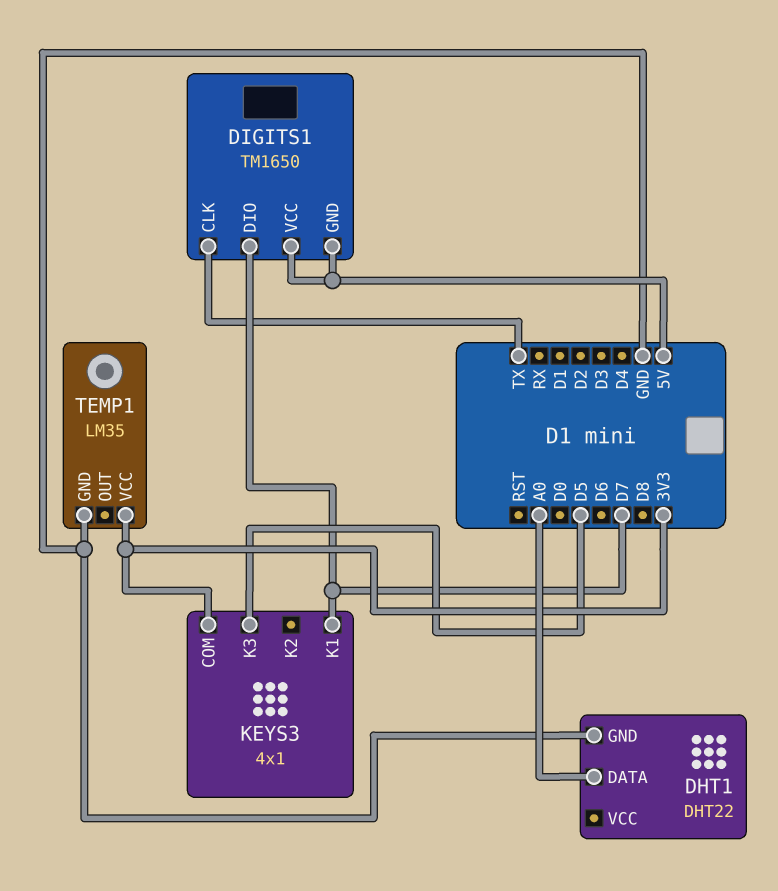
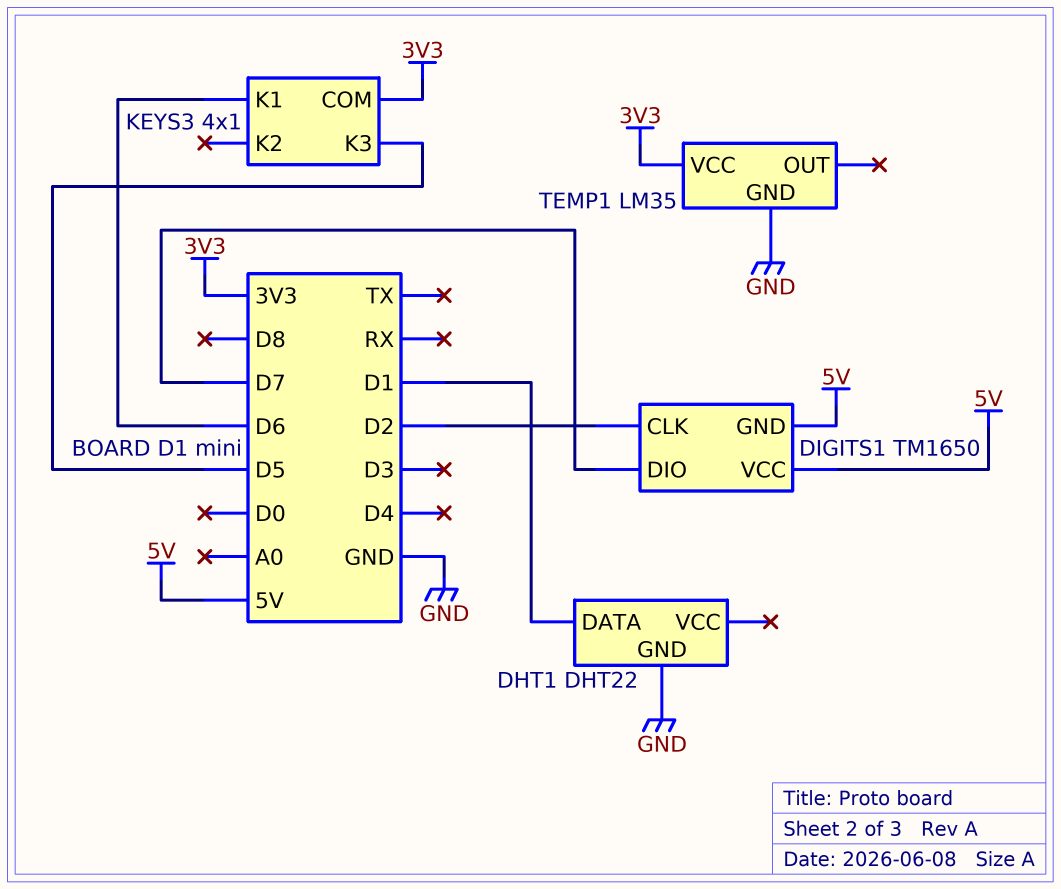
DHT1 pin DATA: A0 -> D1
DIGITS1 pin CLK: TX -> D2
KEYS3 pin K1: D7 -> D6

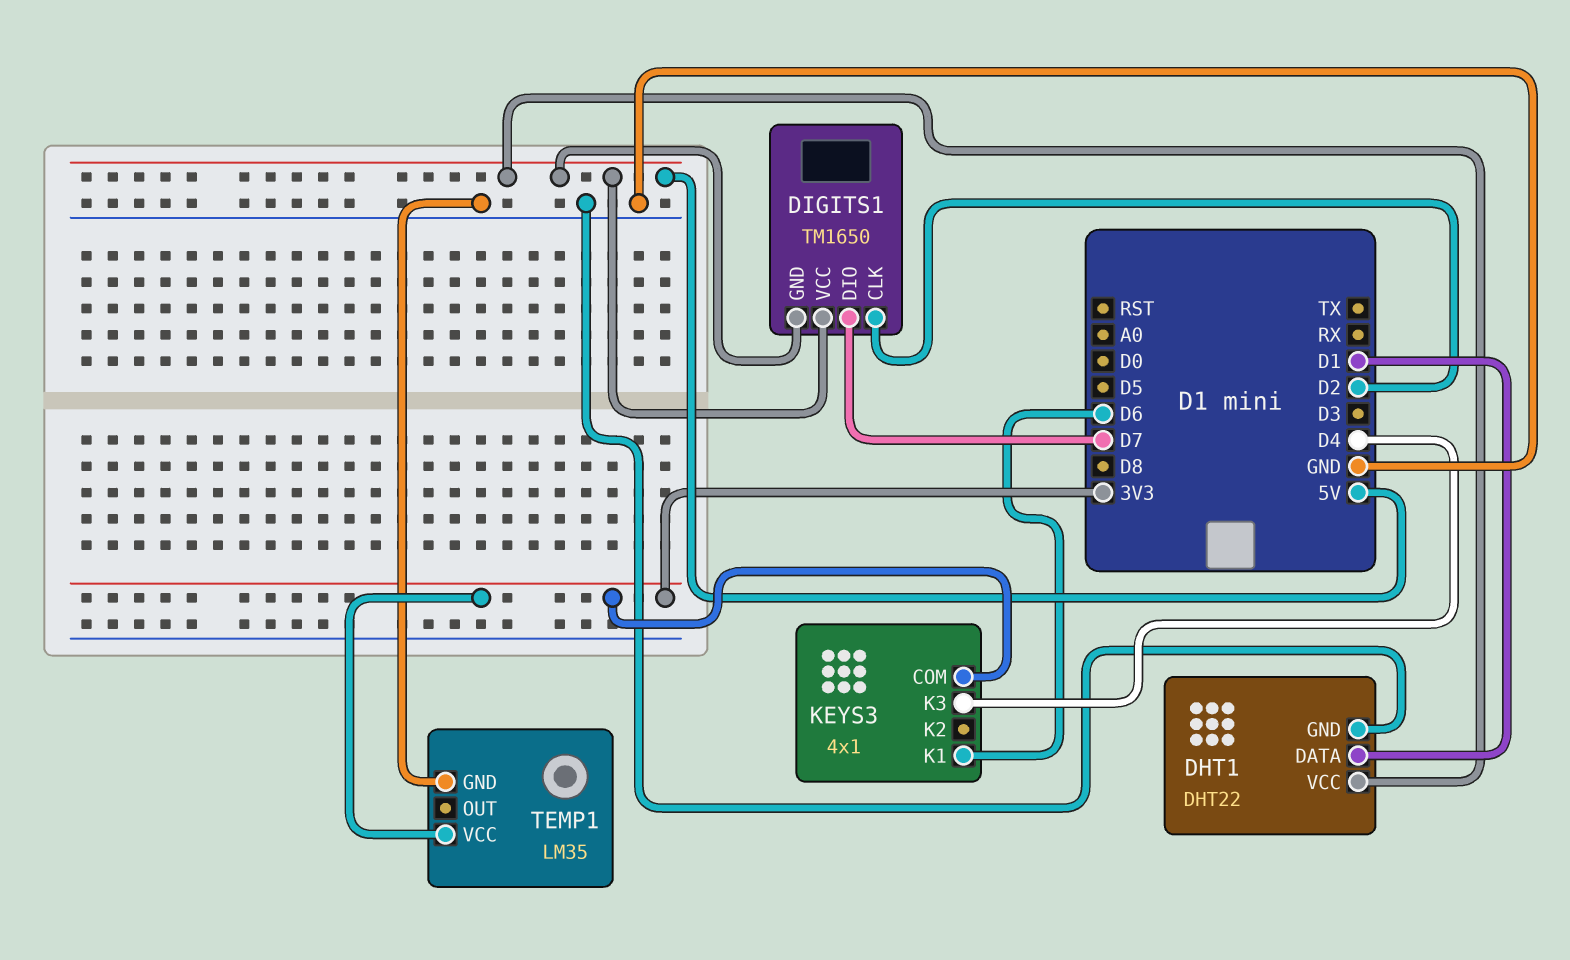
DHT1 pin VCC: none -> 5V
KEYS3 pin K3: D5 -> D4

